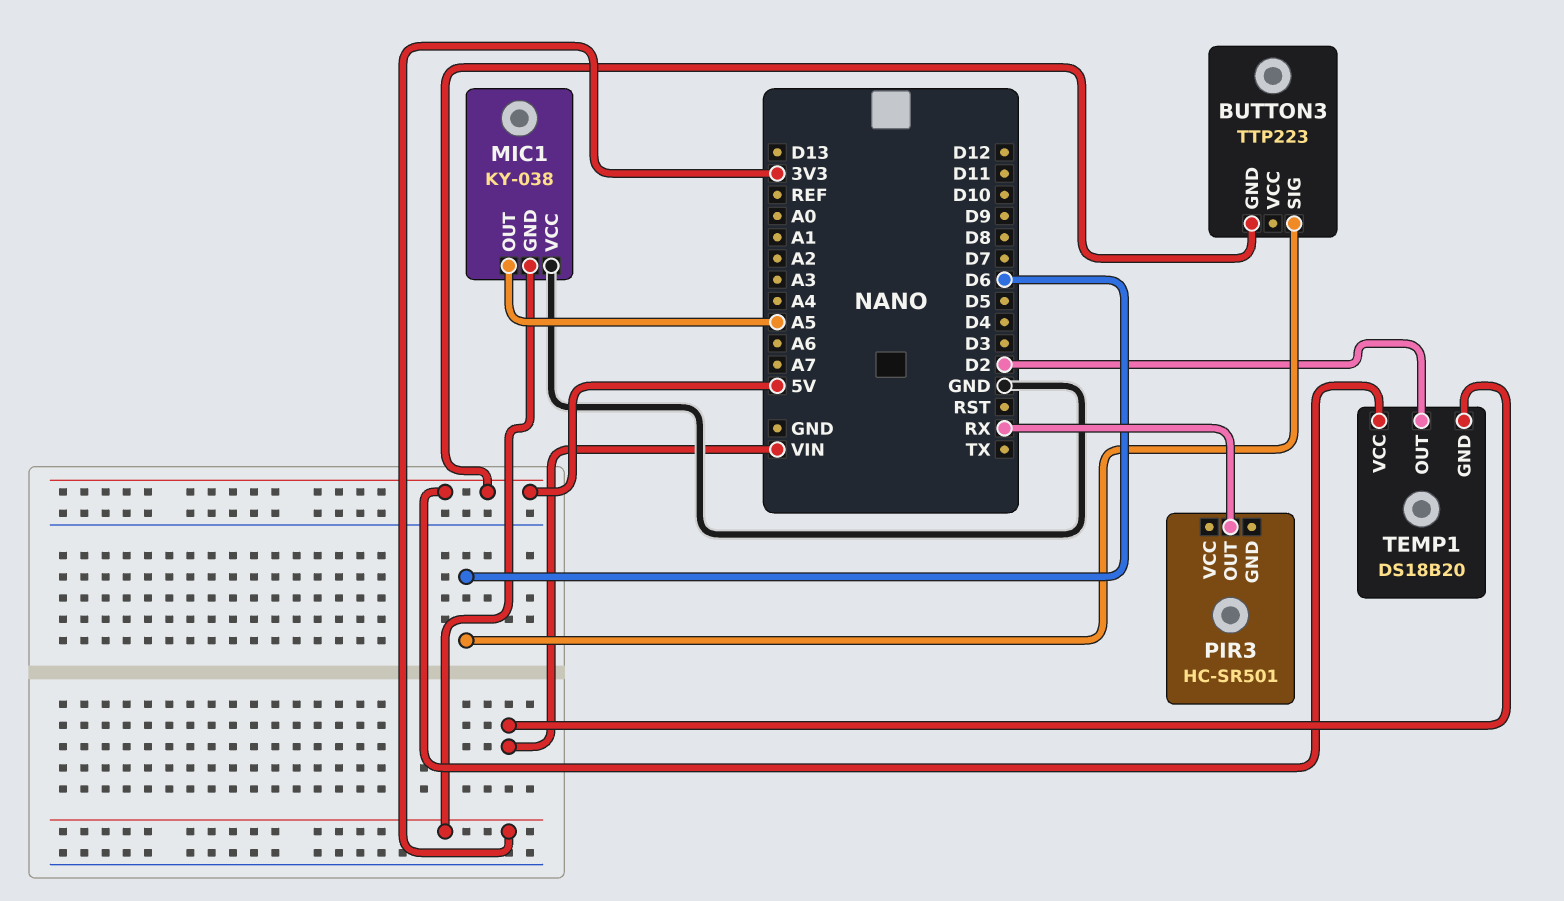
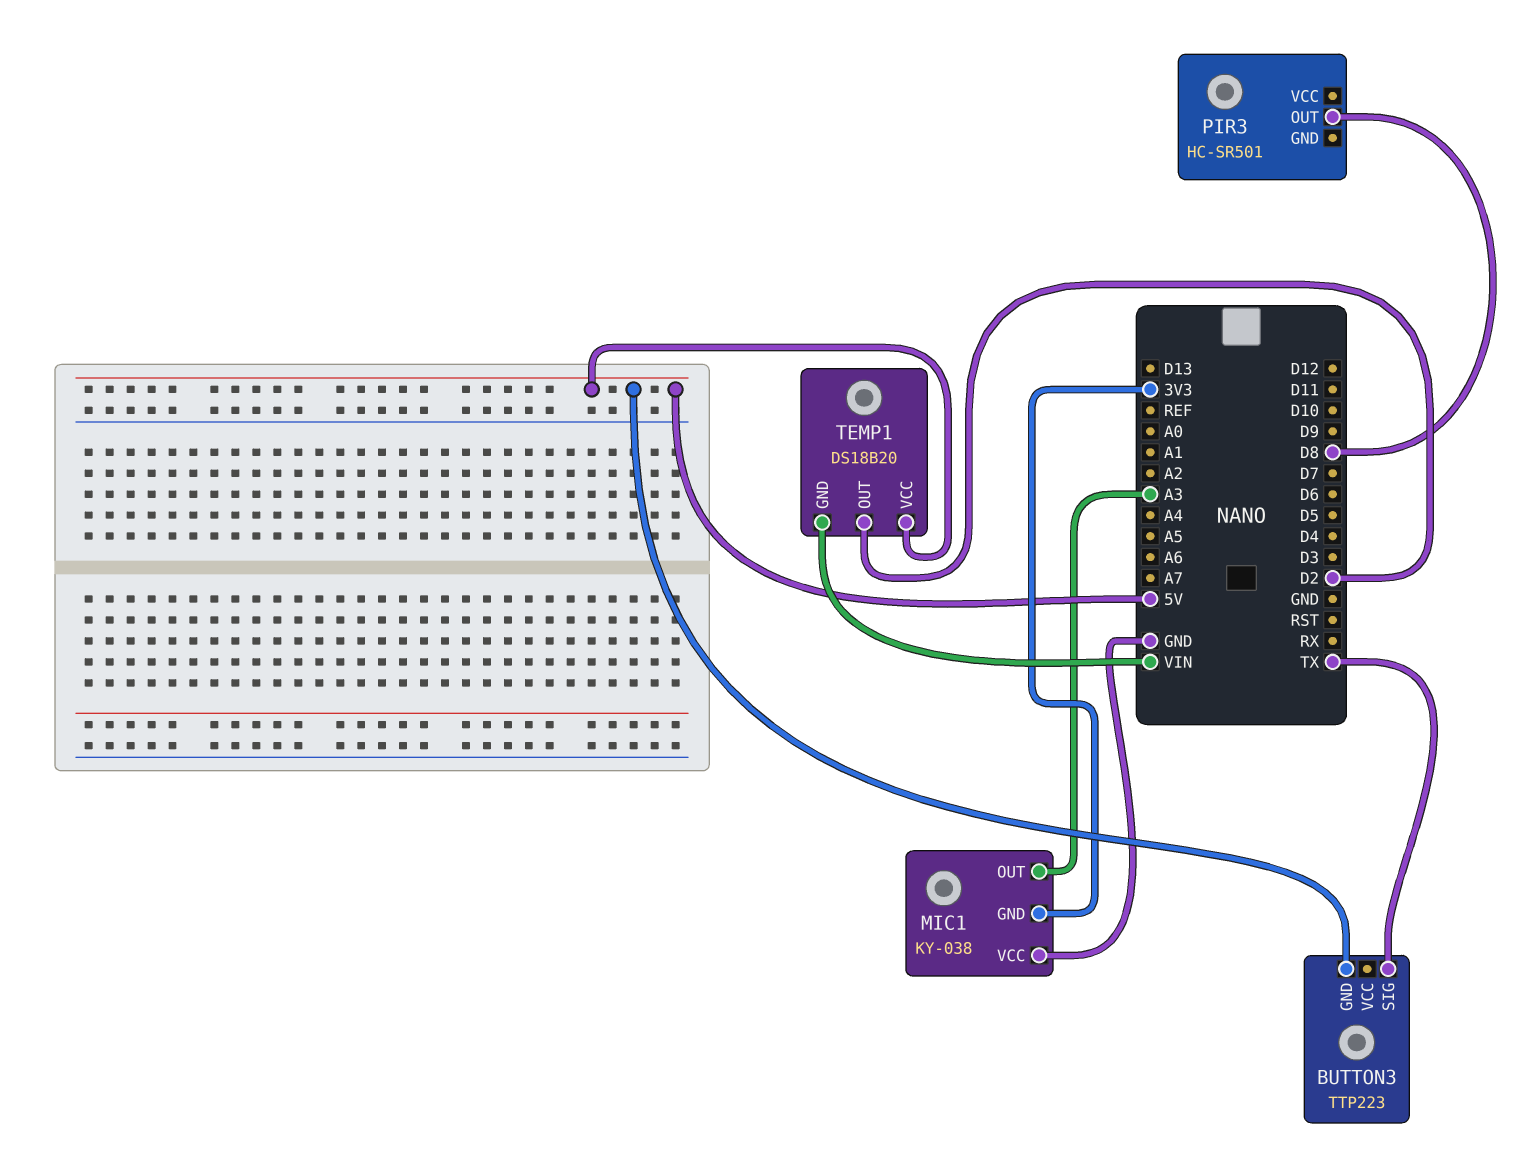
BUTTON3 pin SIG: D6 -> TX
MIC1 pin OUT: A5 -> A3
PIR3 pin OUT: RX -> D8

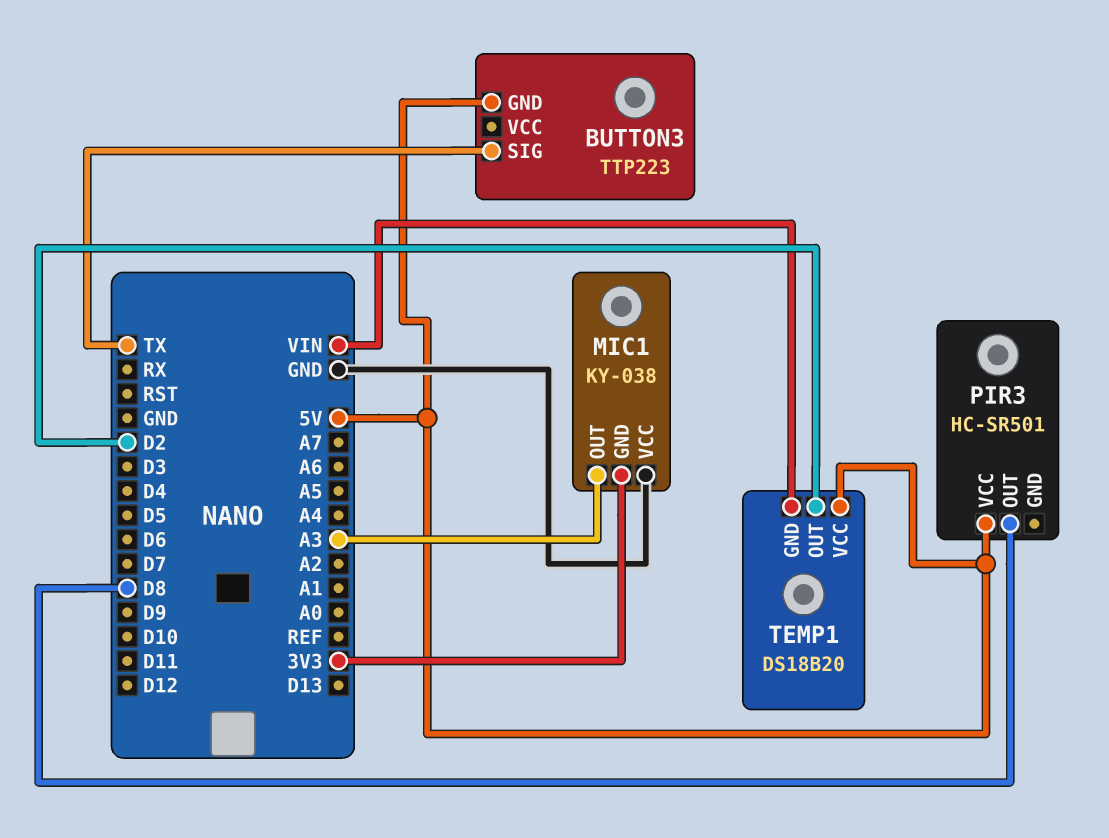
PIR3 pin VCC: none -> 5V

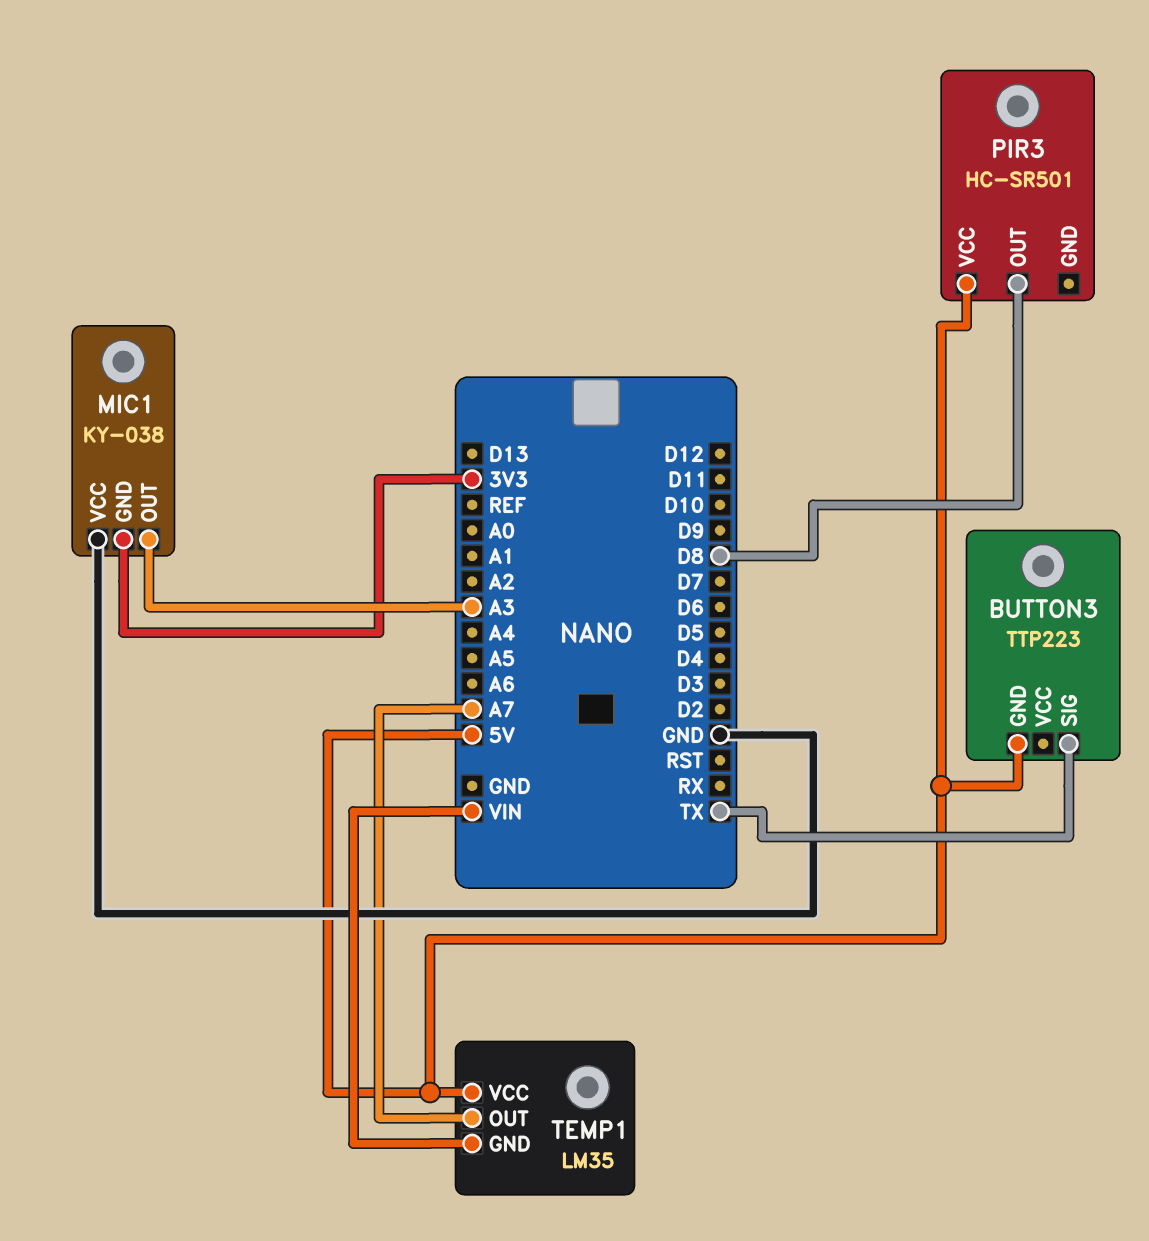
TEMP1: DS18B20 -> LM35
TEMP1 pin OUT: D2 -> A7

